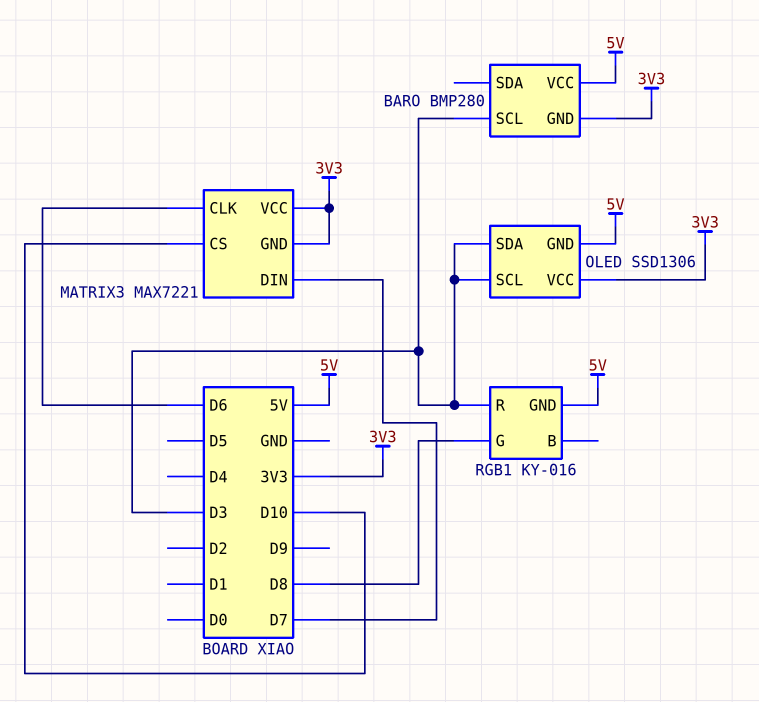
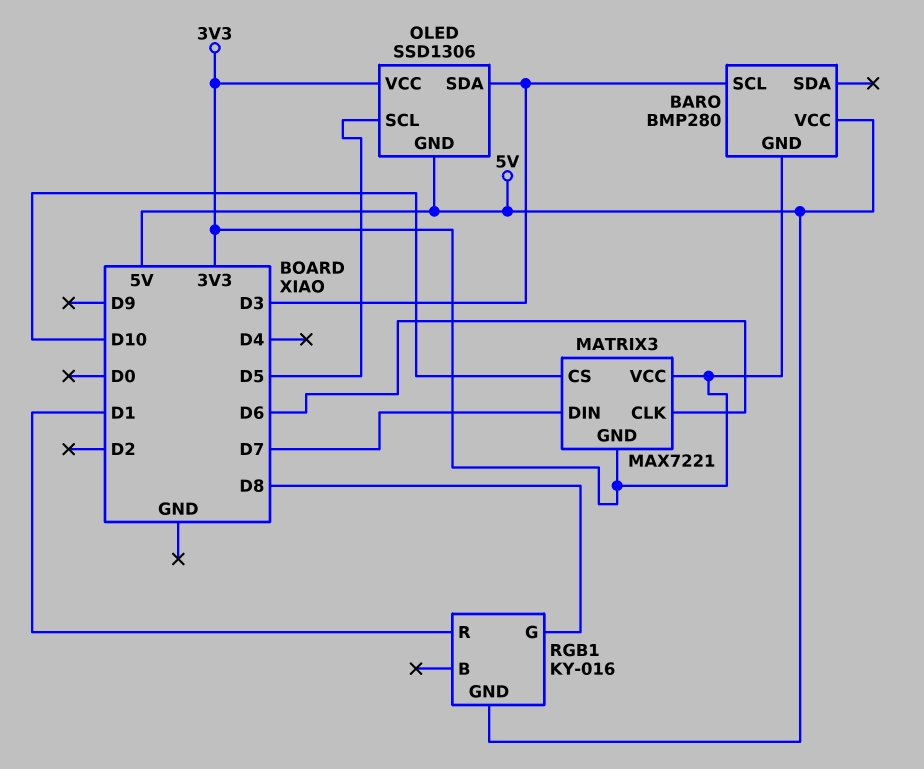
OLED pin SCL: D3 -> D5
RGB1 pin R: D3 -> D1

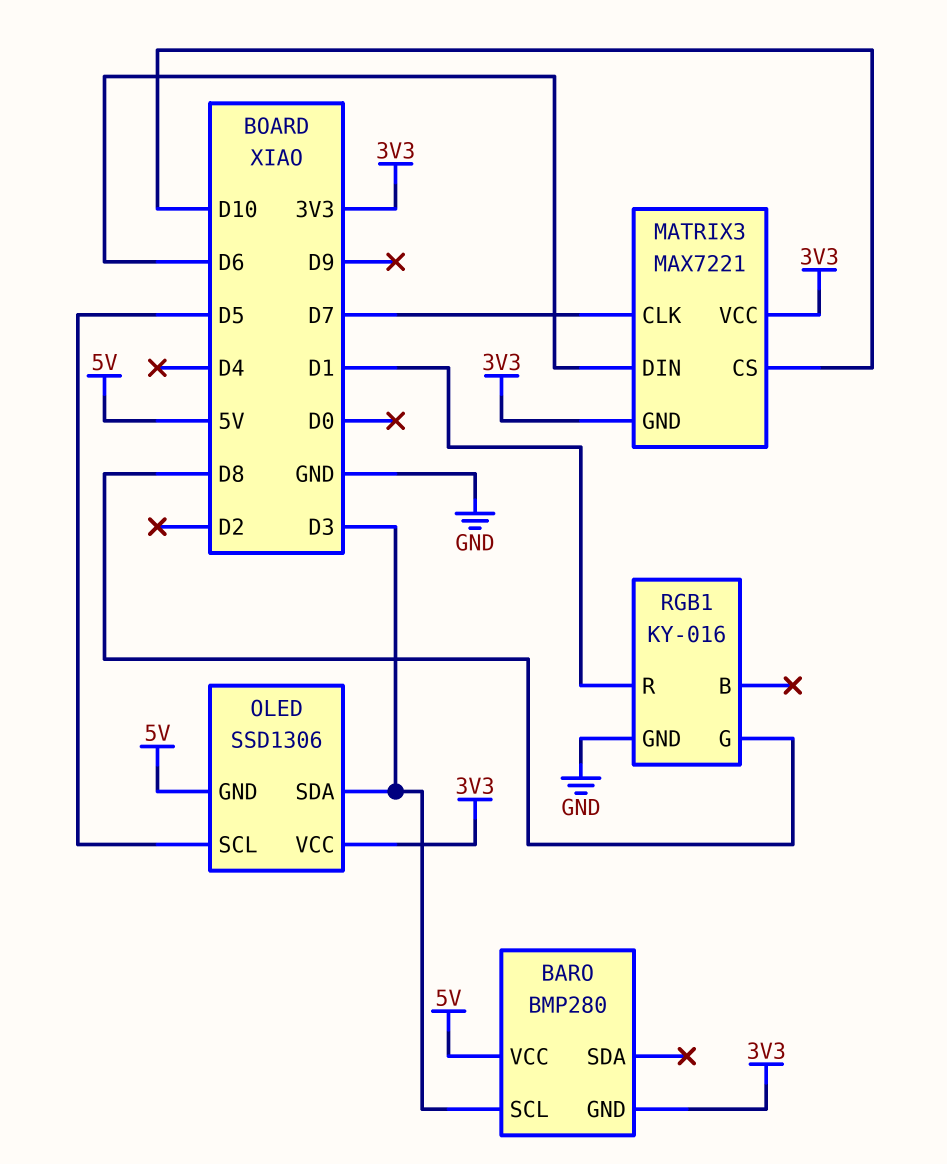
MATRIX3 pin CLK: D6 -> D7
MATRIX3 pin DIN: D7 -> D6
RGB1 pin GND: 5V -> GND

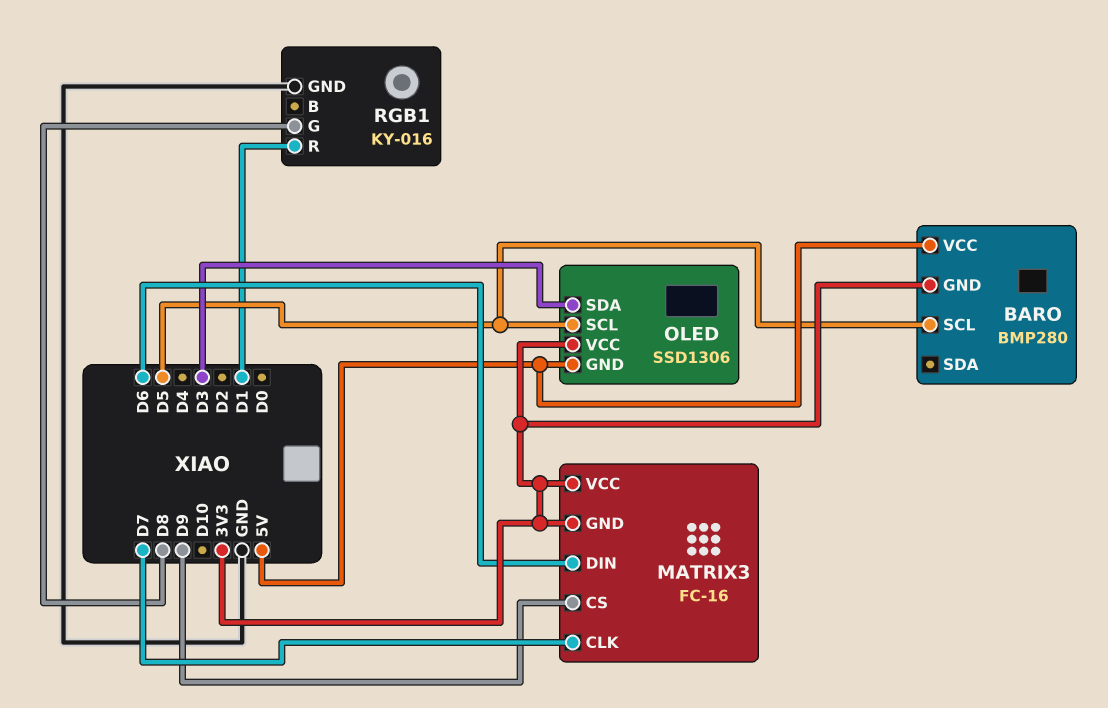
BARO pin SCL: D3 -> D5
MATRIX3: MAX7221 -> FC-16
MATRIX3 pin CS: D10 -> D9

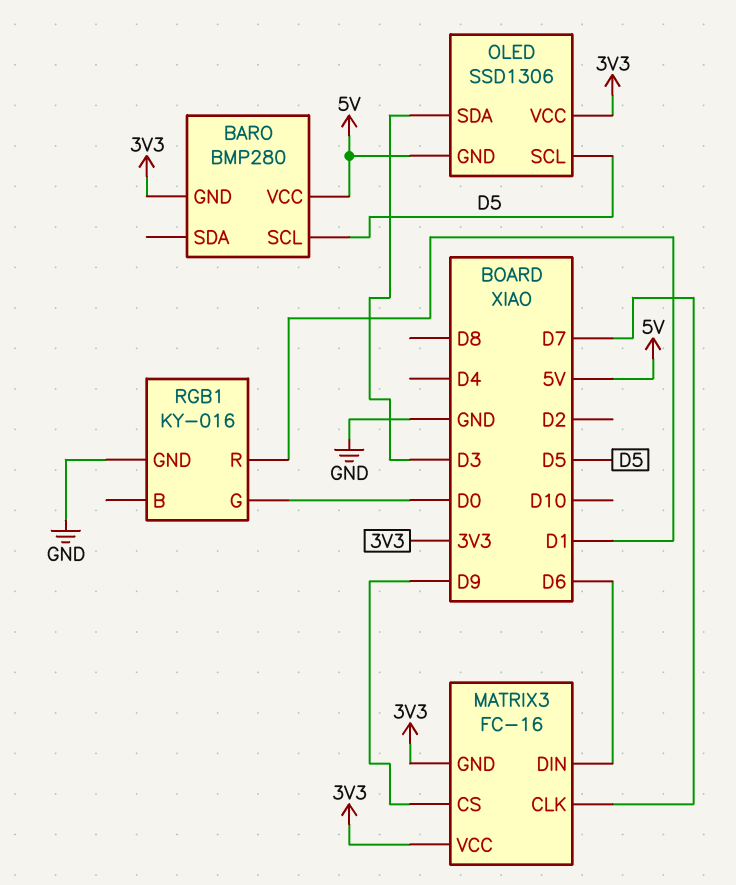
RGB1 pin G: D8 -> D0

